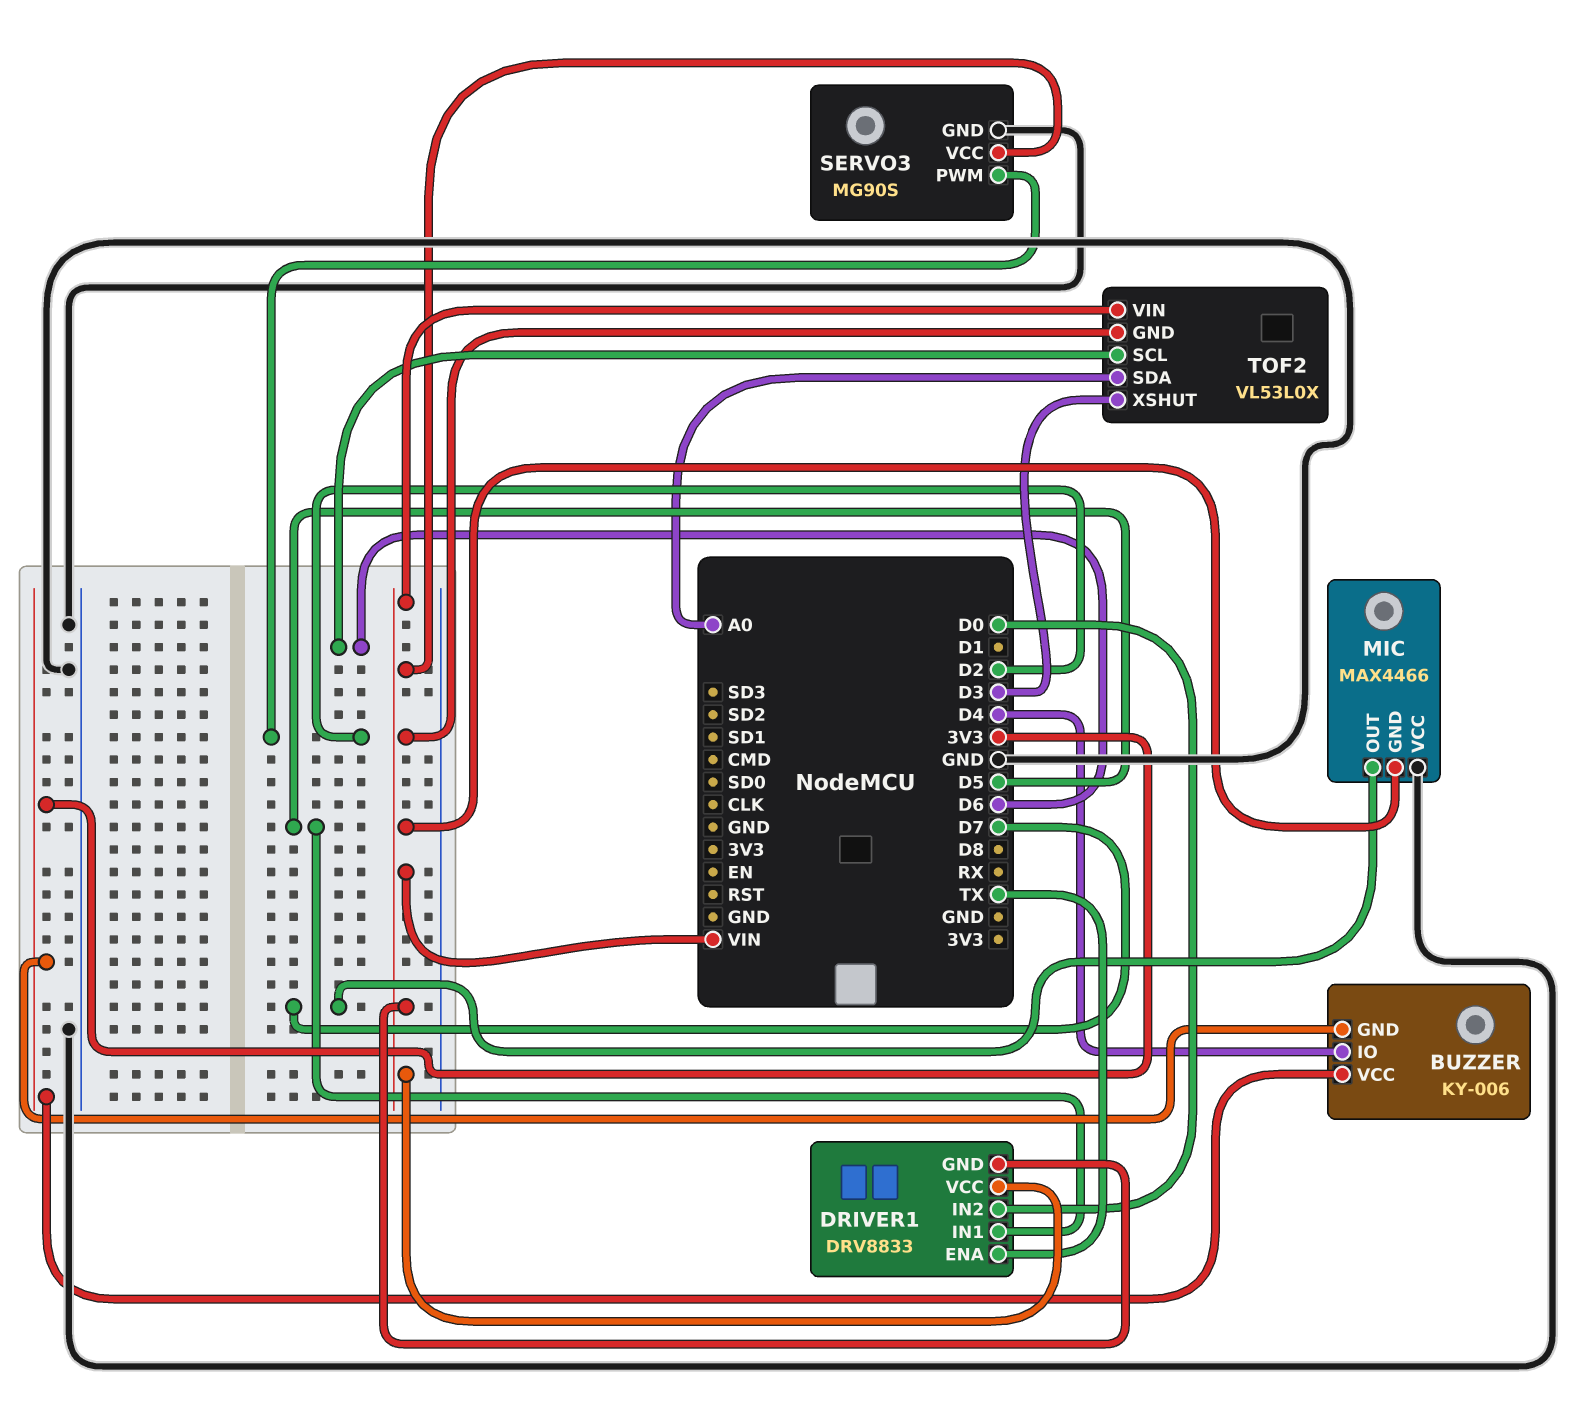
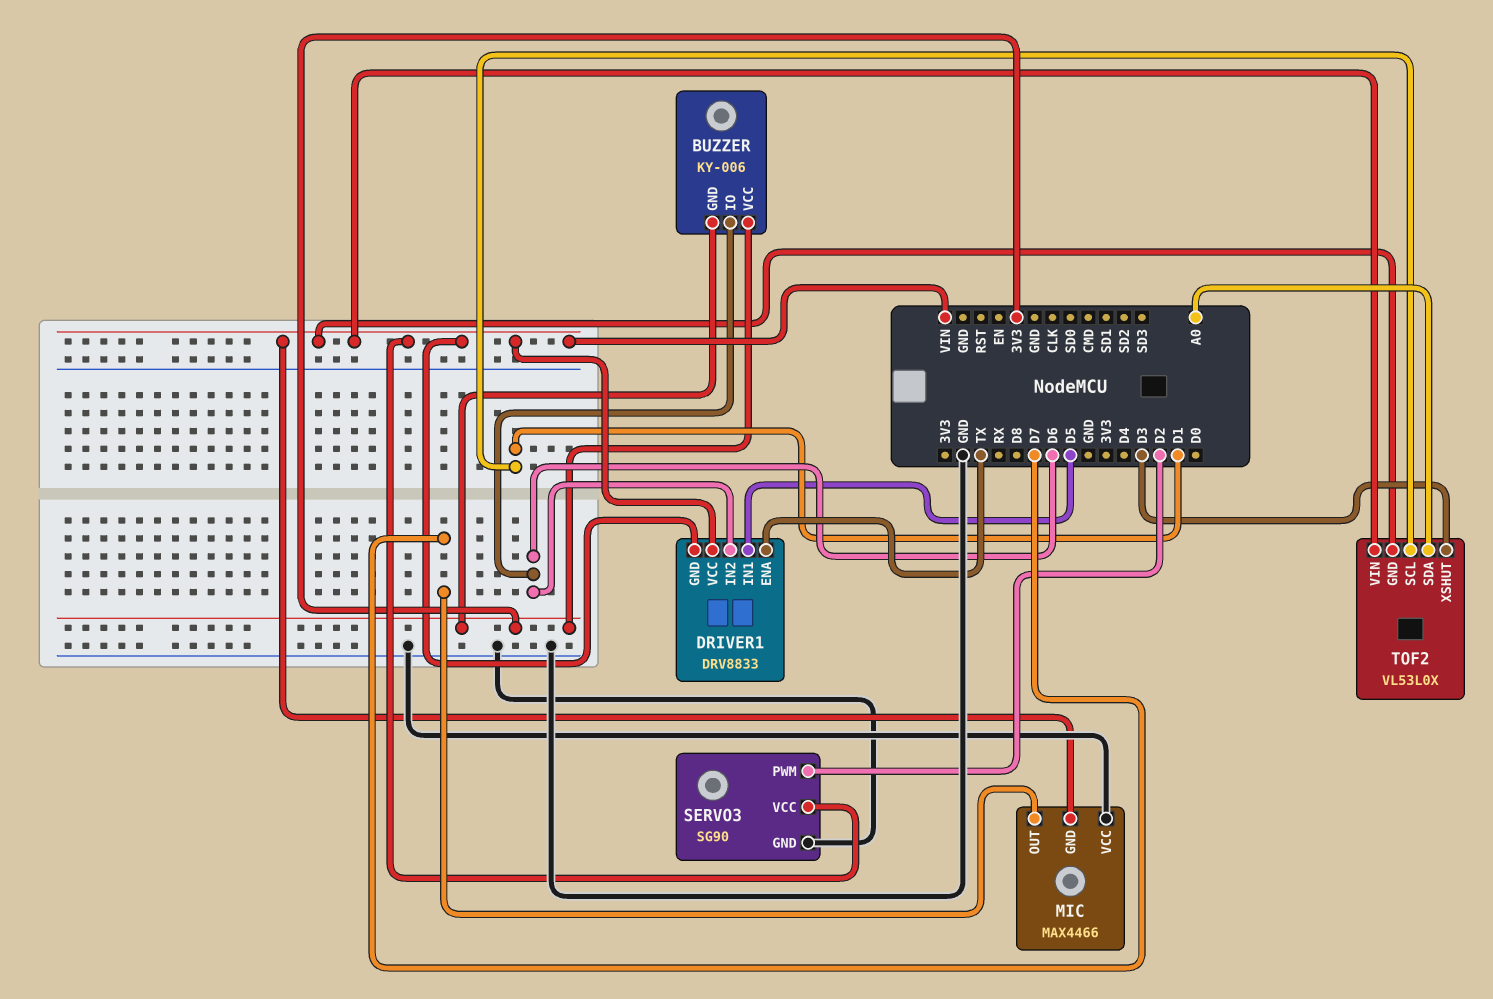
BUZZER pin IO: D4 -> D6
DRIVER1 pin IN2: D0 -> D6
SERVO3: MG90S -> SG90
TOF2 pin SCL: D6 -> D1

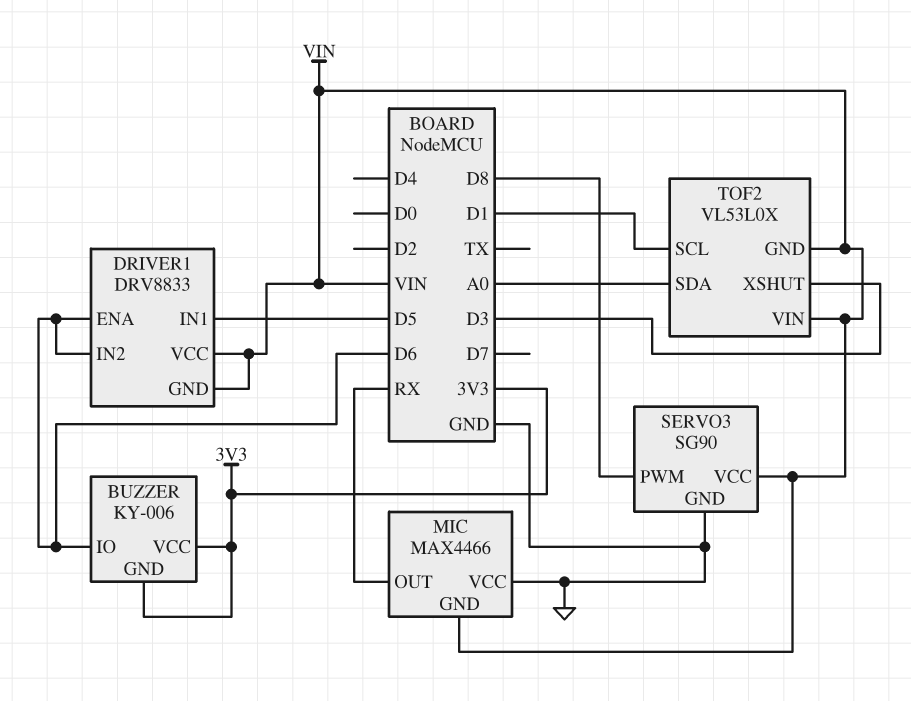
DRIVER1 pin ENA: TX -> D6
MIC pin OUT: D7 -> RX
SERVO3 pin PWM: D2 -> D8

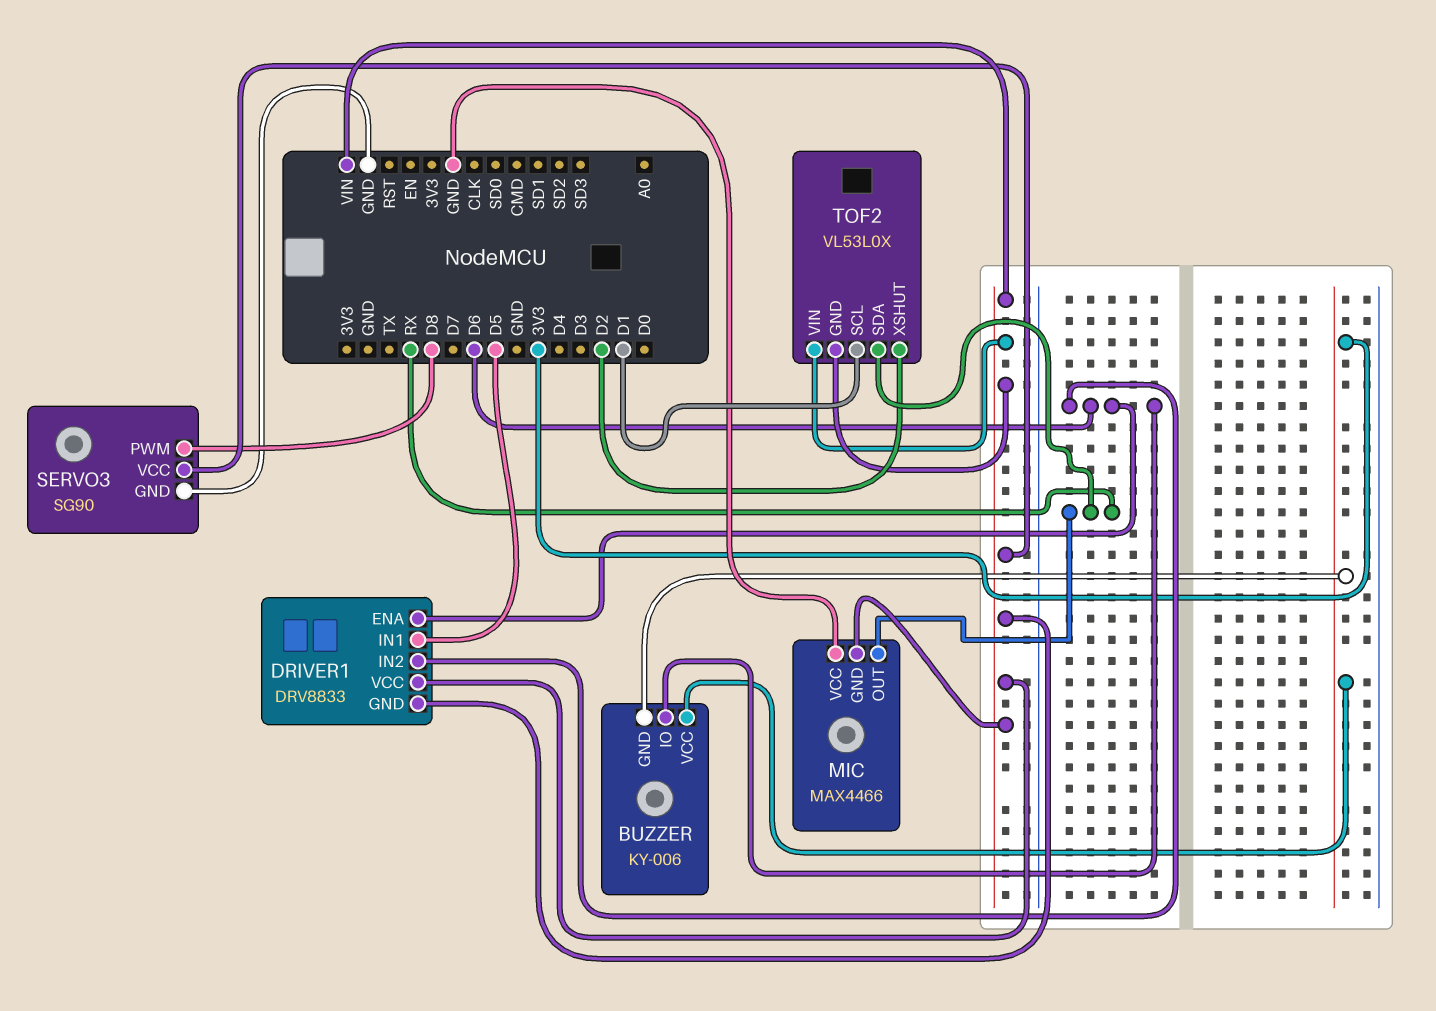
TOF2 pin SDA: A0 -> RX
TOF2 pin XSHUT: D3 -> D2

